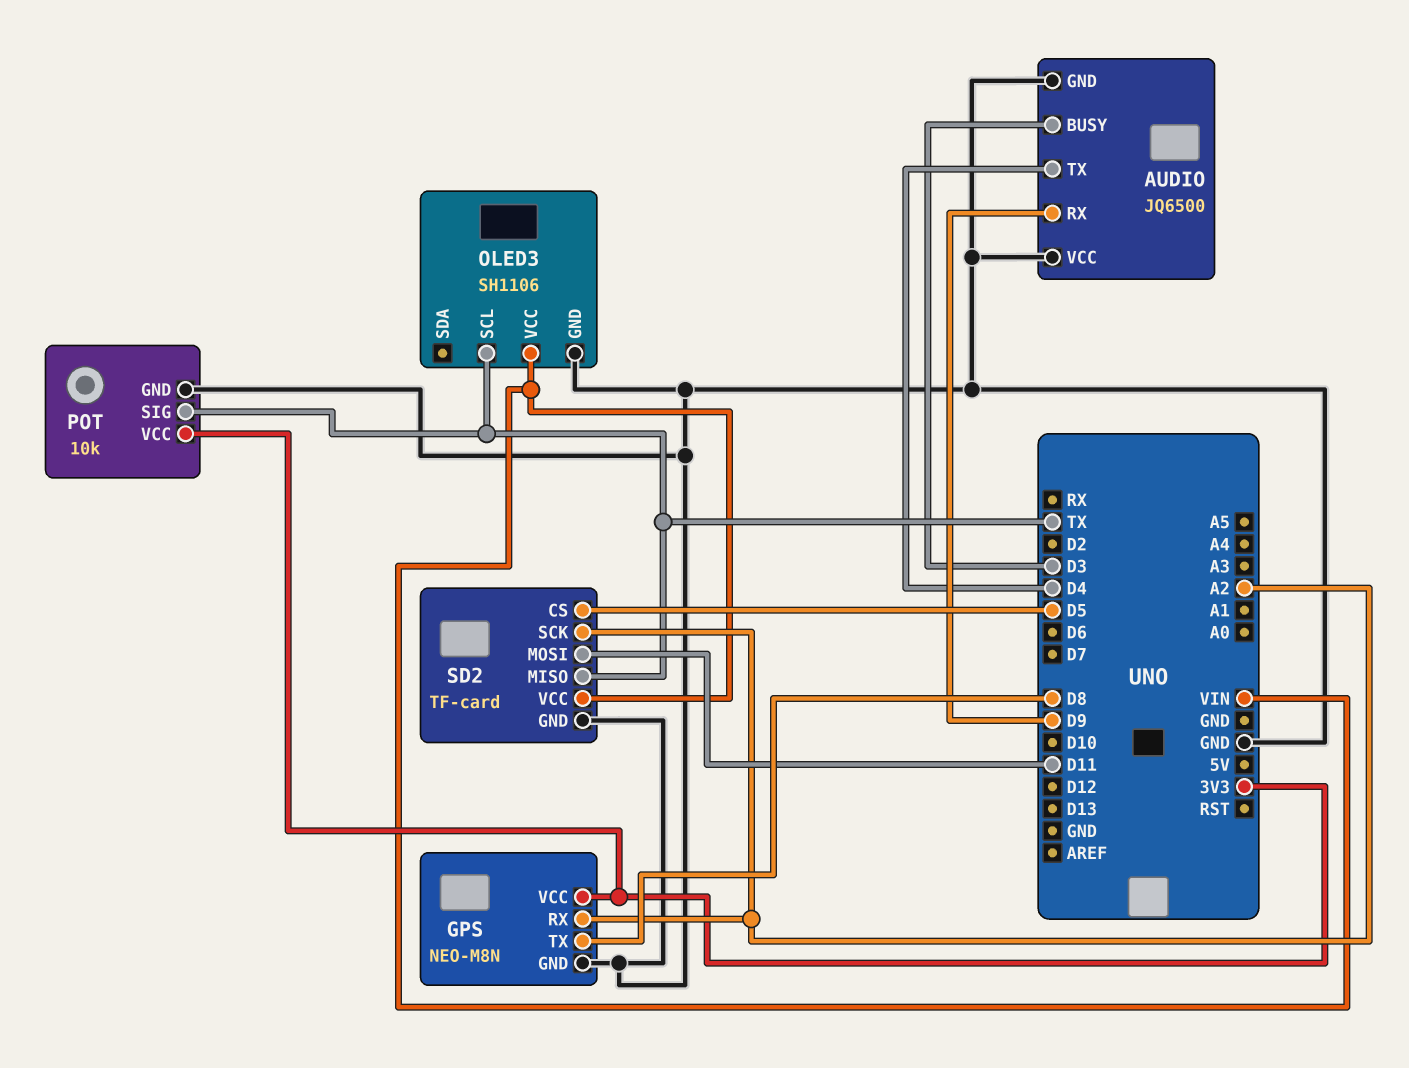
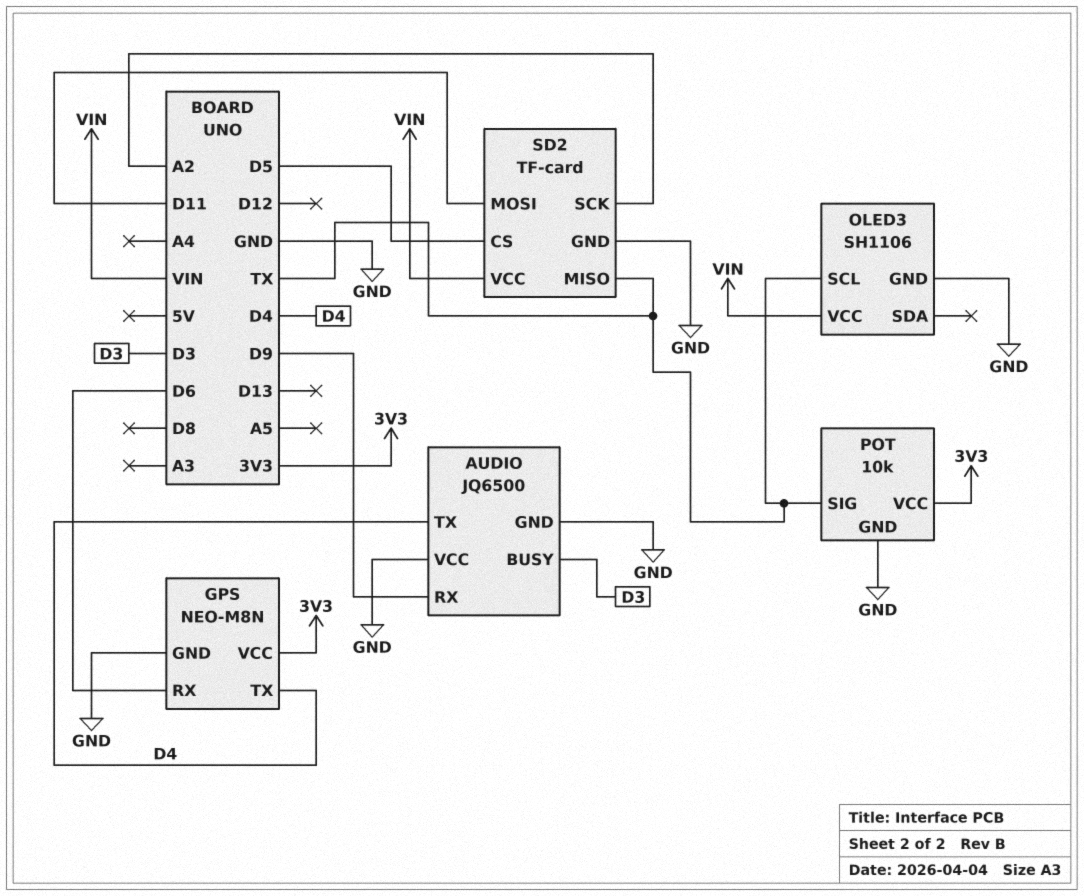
GPS pin RX: A2 -> D6
GPS pin TX: D8 -> D4

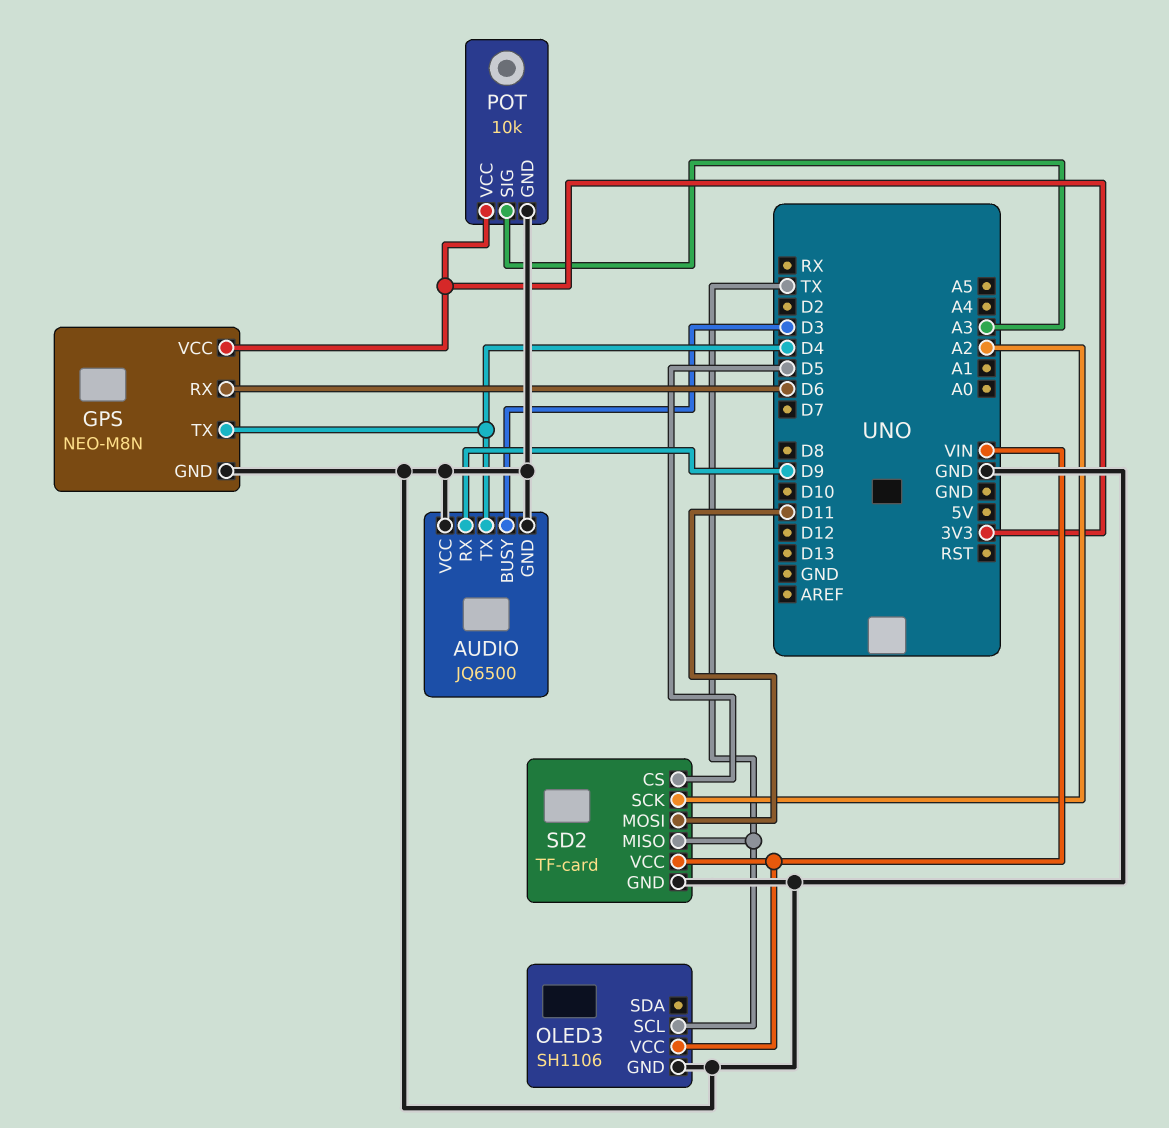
POT pin SIG: TX -> A3

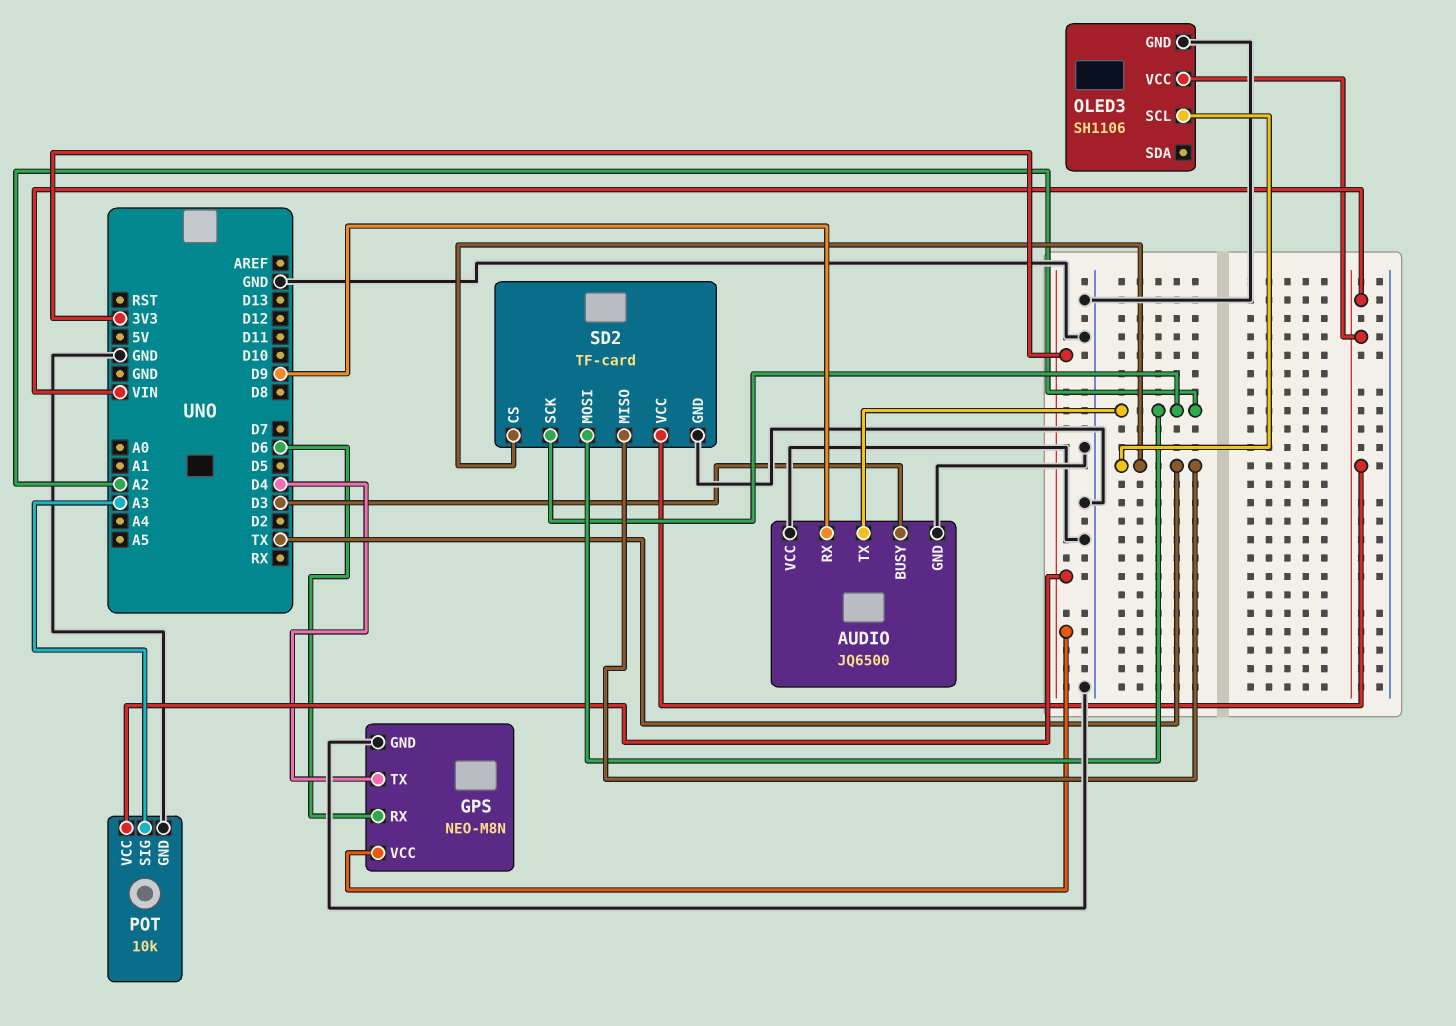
AUDIO pin TX: D4 -> A2
SD2 pin CS: D5 -> TX
SD2 pin MOSI: D11 -> A2

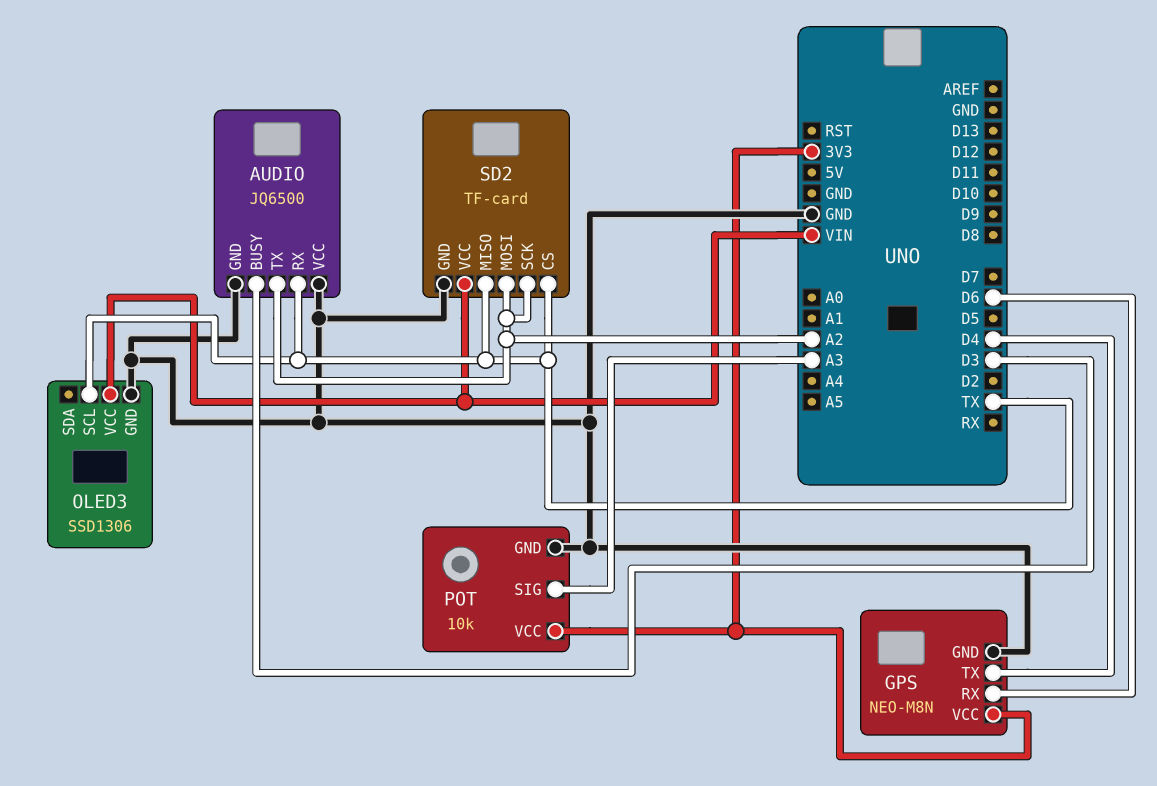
AUDIO pin RX: D9 -> TX
OLED3: SH1106 -> SSD1306

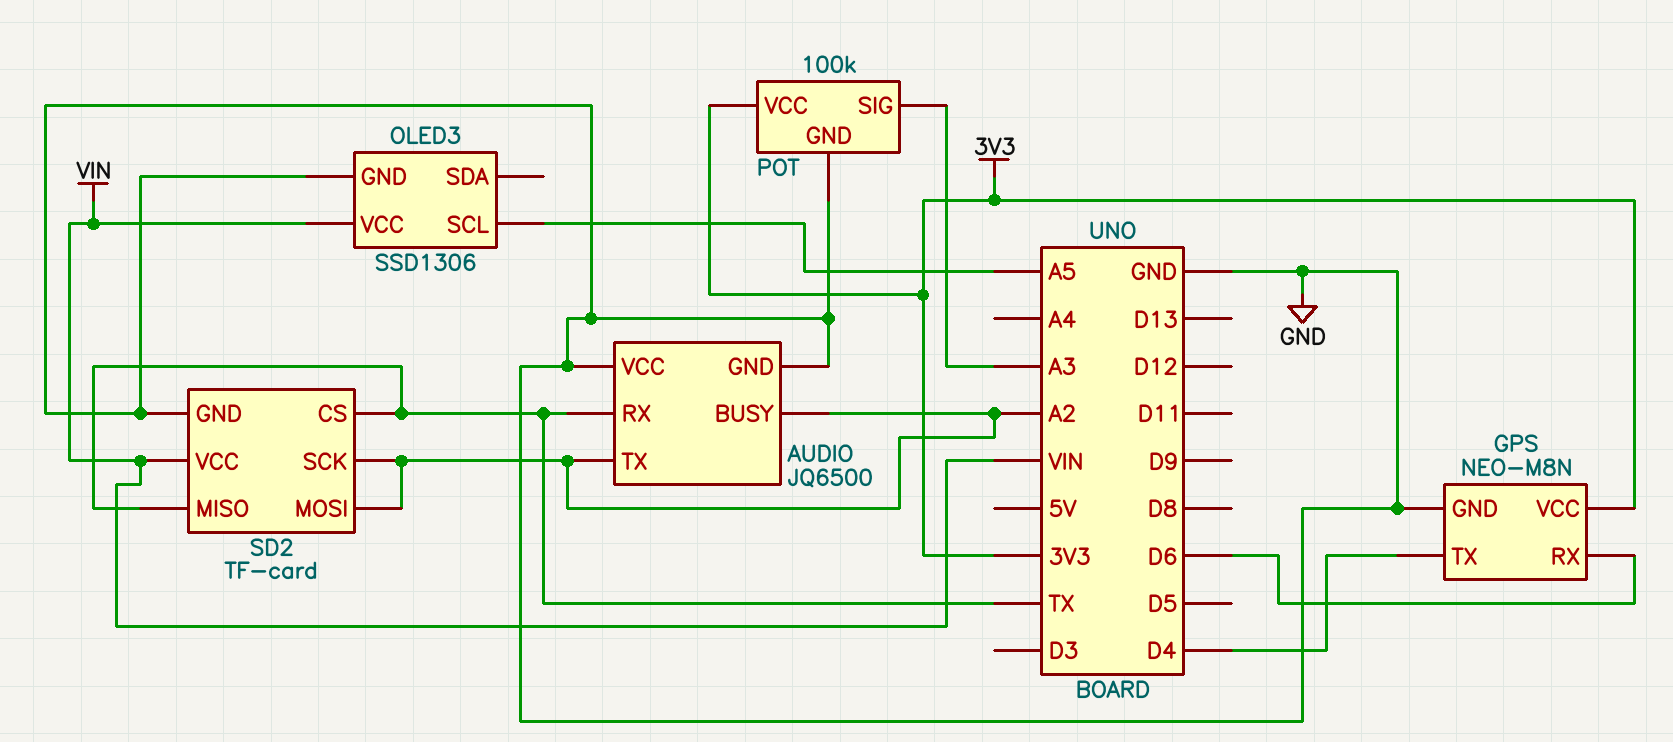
AUDIO pin BUSY: D3 -> A2
OLED3 pin SCL: TX -> A5
POT: 10k -> 100k

